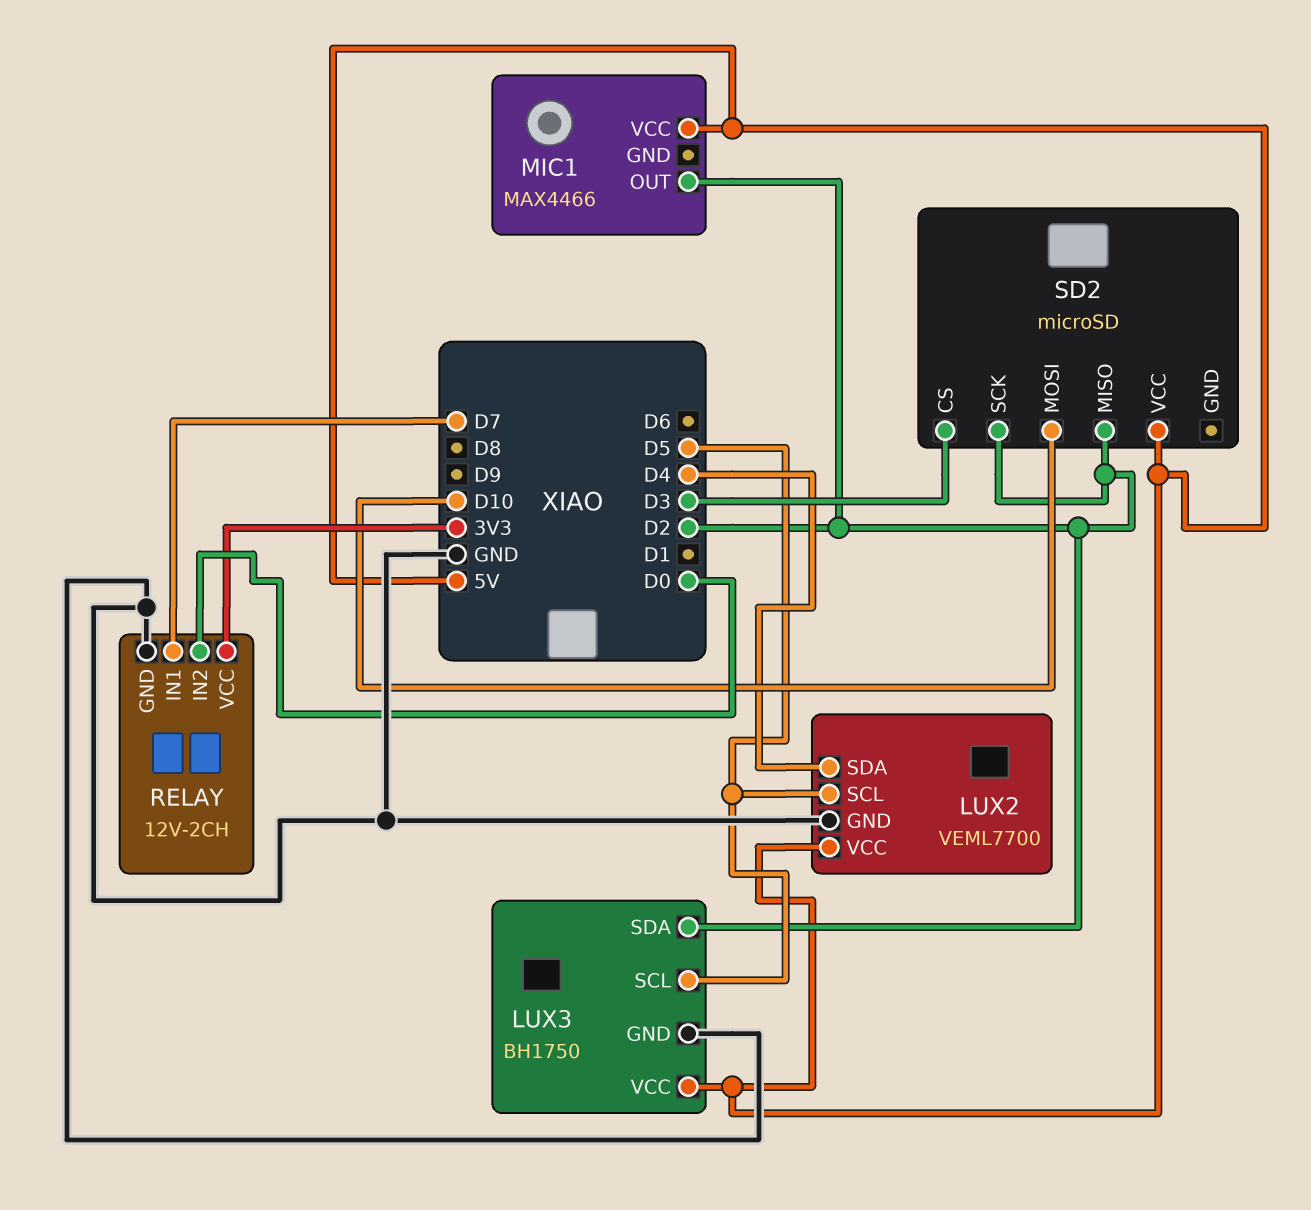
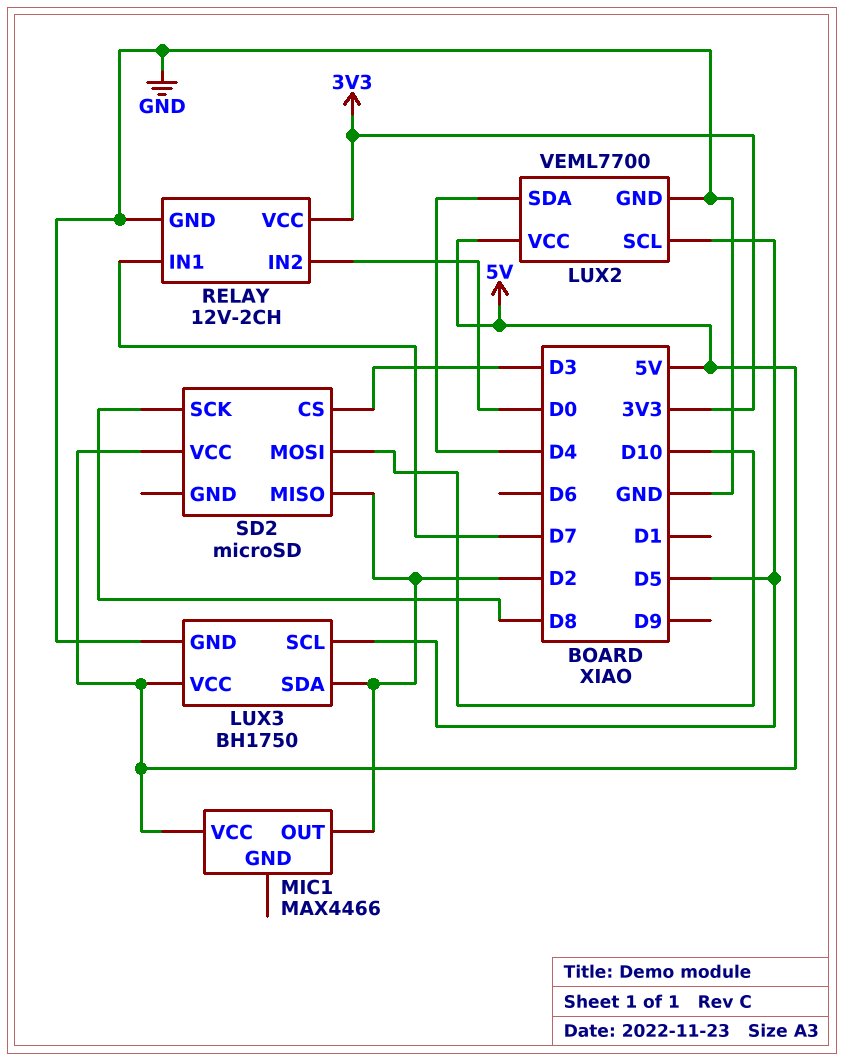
SD2 pin SCK: D2 -> D8

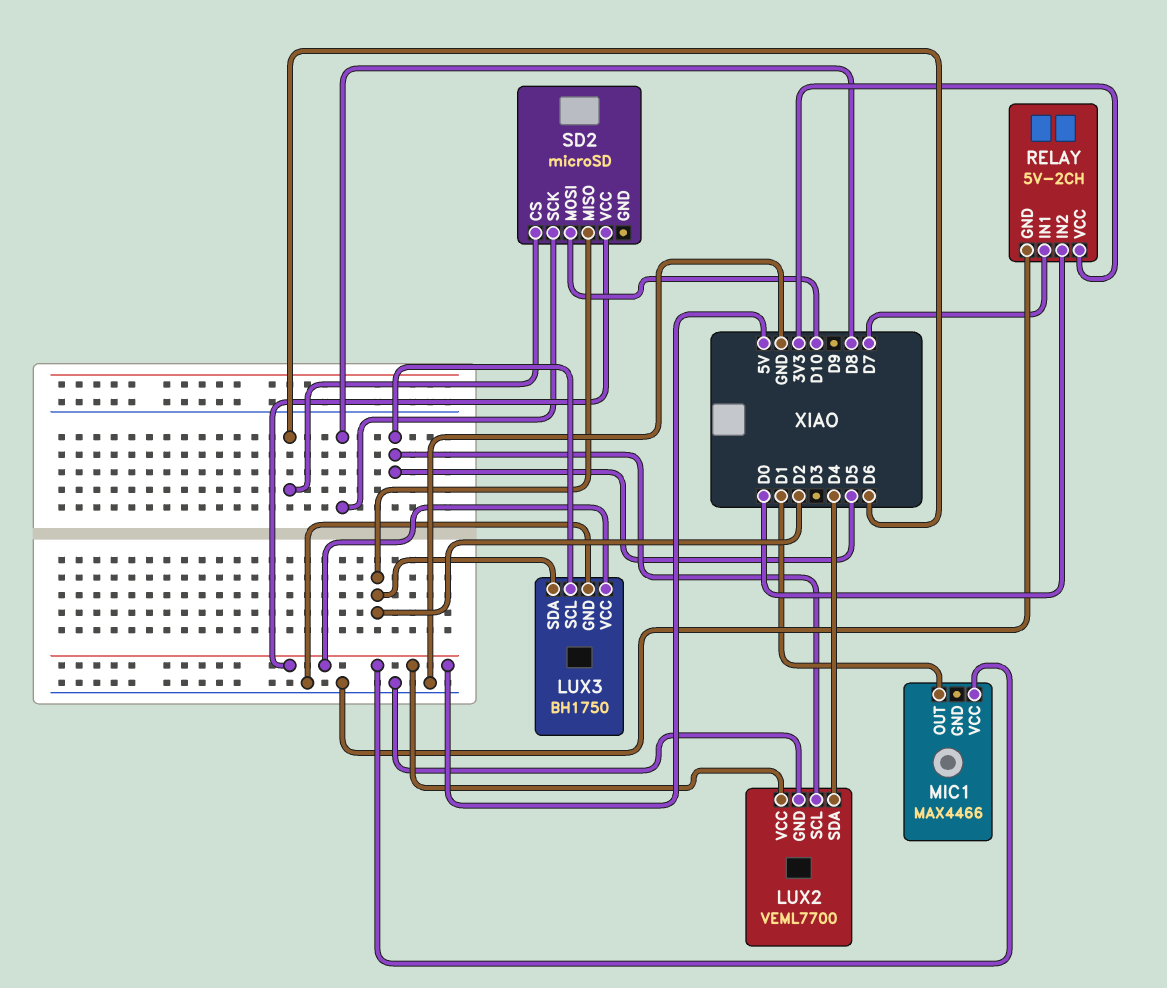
MIC1 pin OUT: D2 -> D1
RELAY: 12V-2CH -> 5V-2CH
SD2 pin CS: D3 -> D6

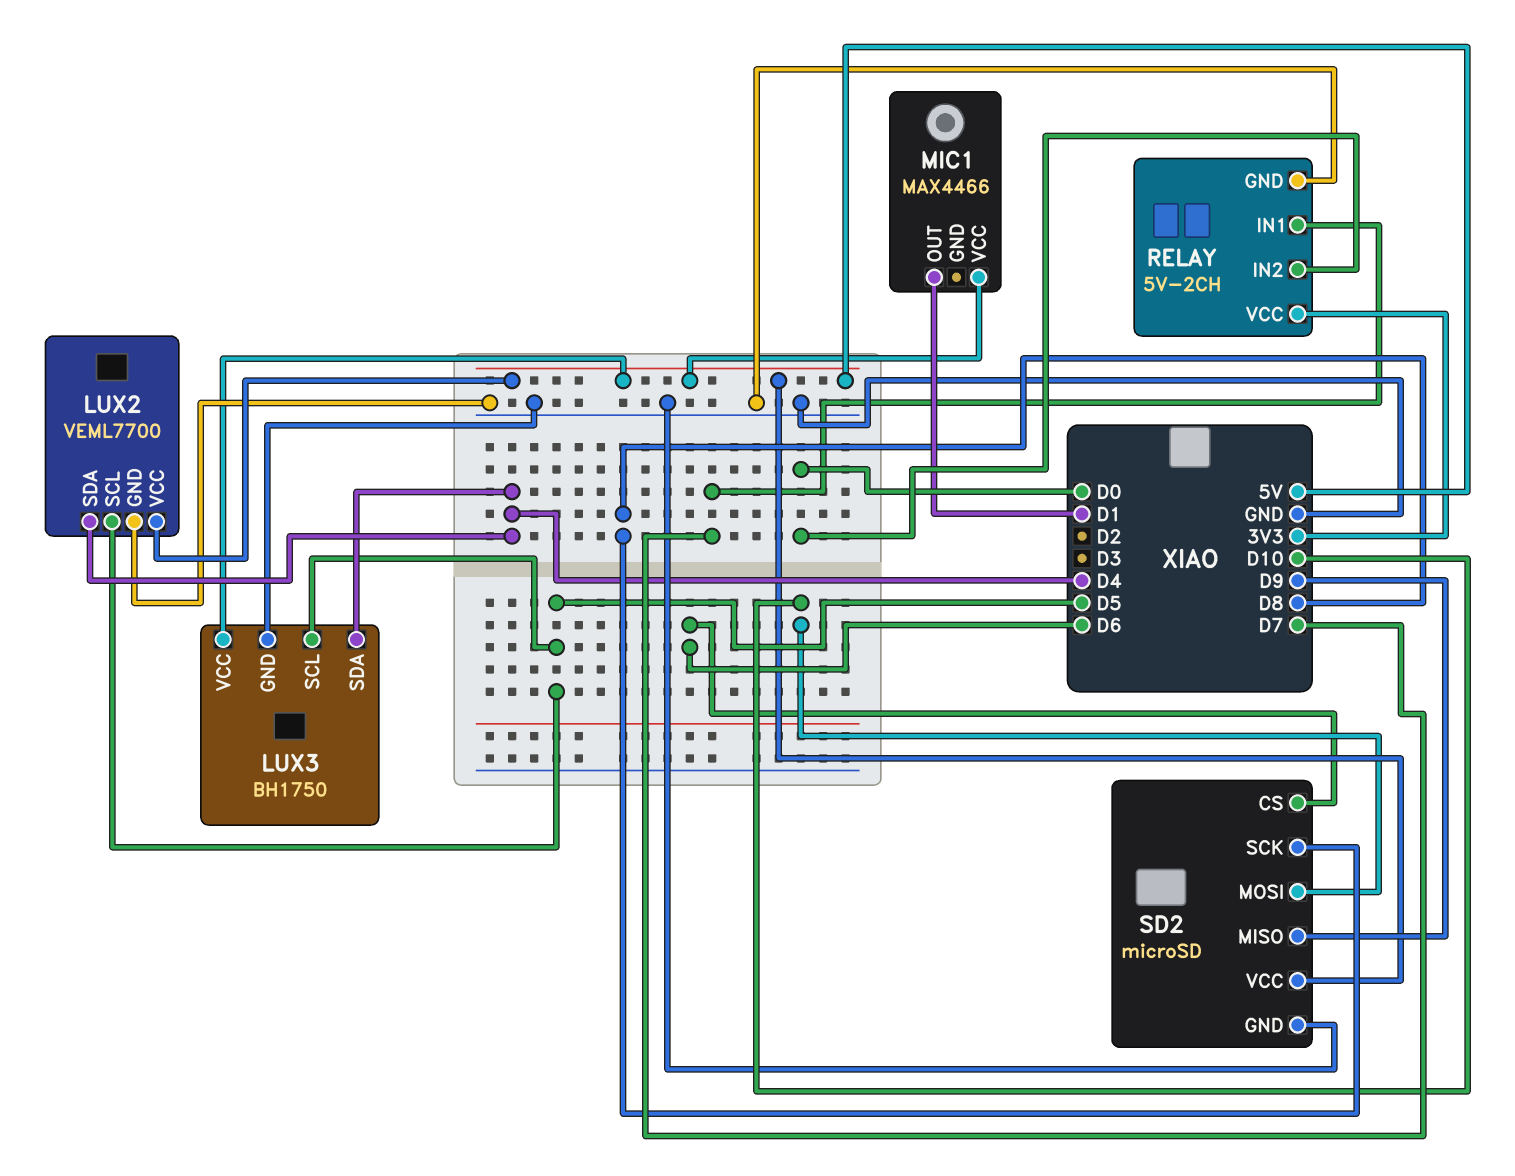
LUX3 pin SDA: D2 -> D4
SD2 pin GND: none -> GND
SD2 pin MISO: D2 -> D9

